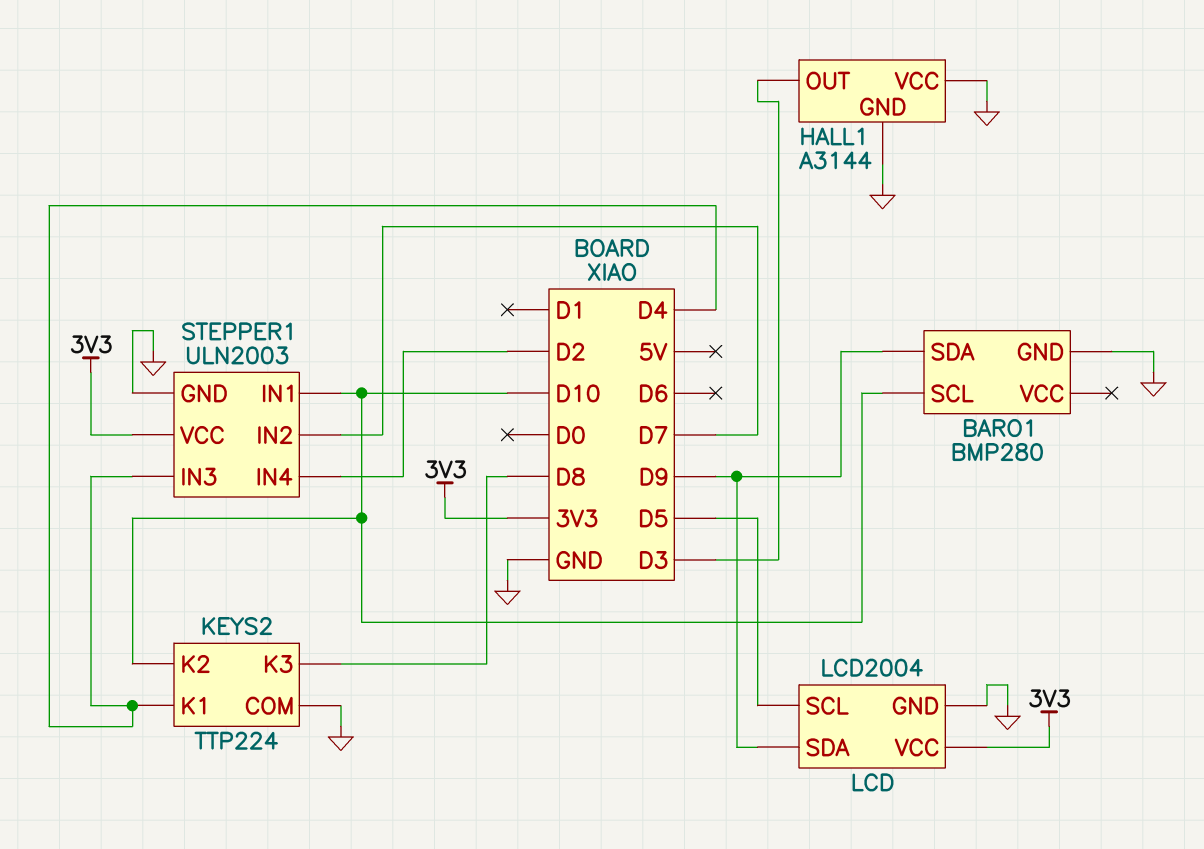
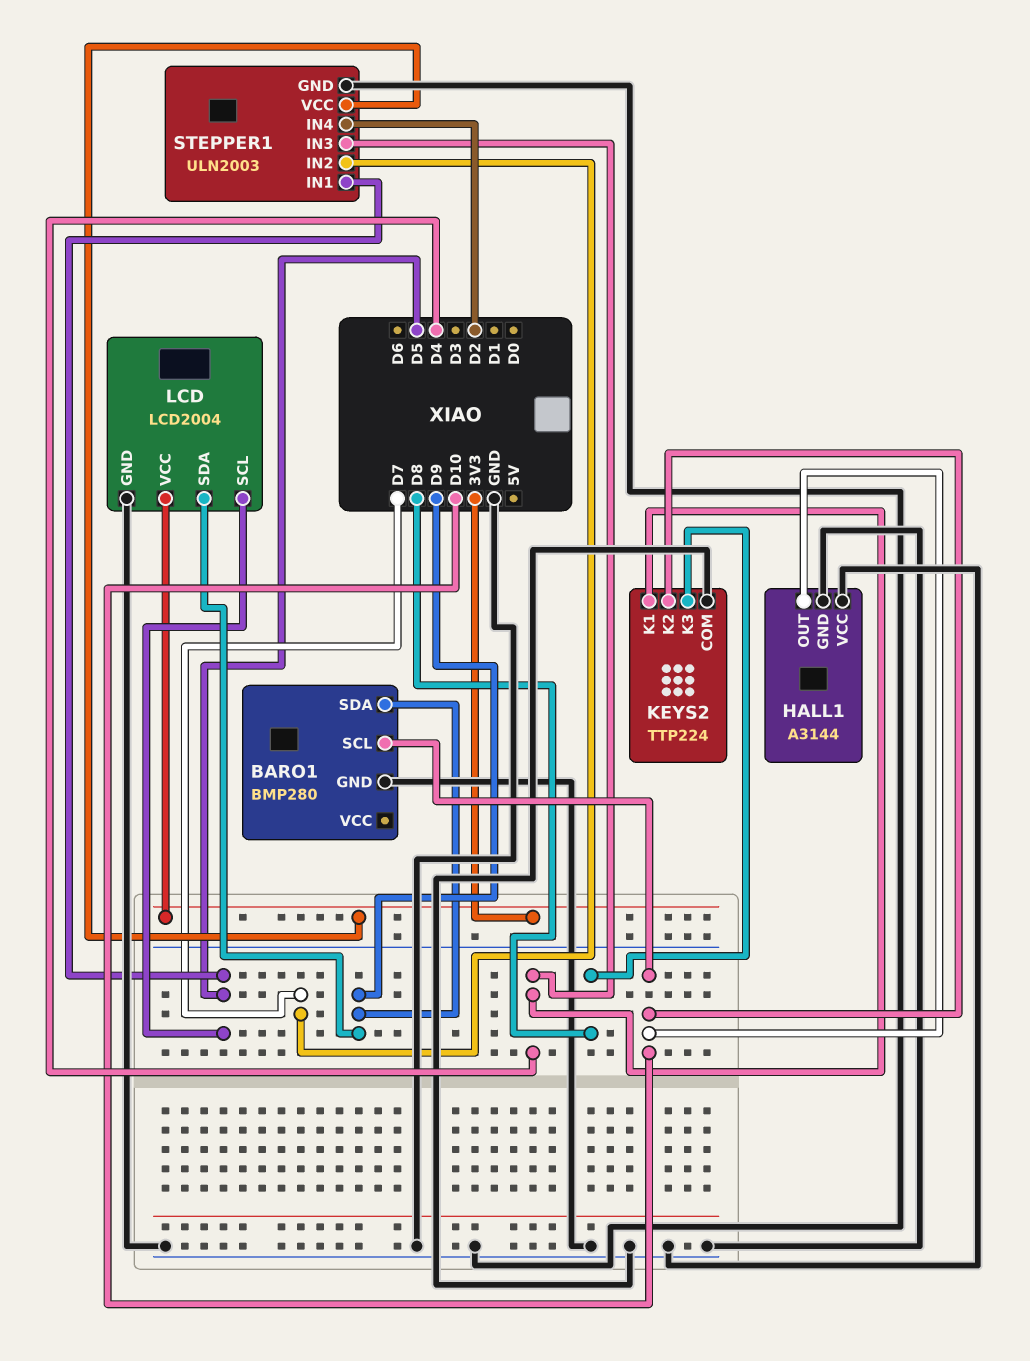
HALL1 pin OUT: D3 -> D10
STEPPER1 pin IN1: D10 -> D5

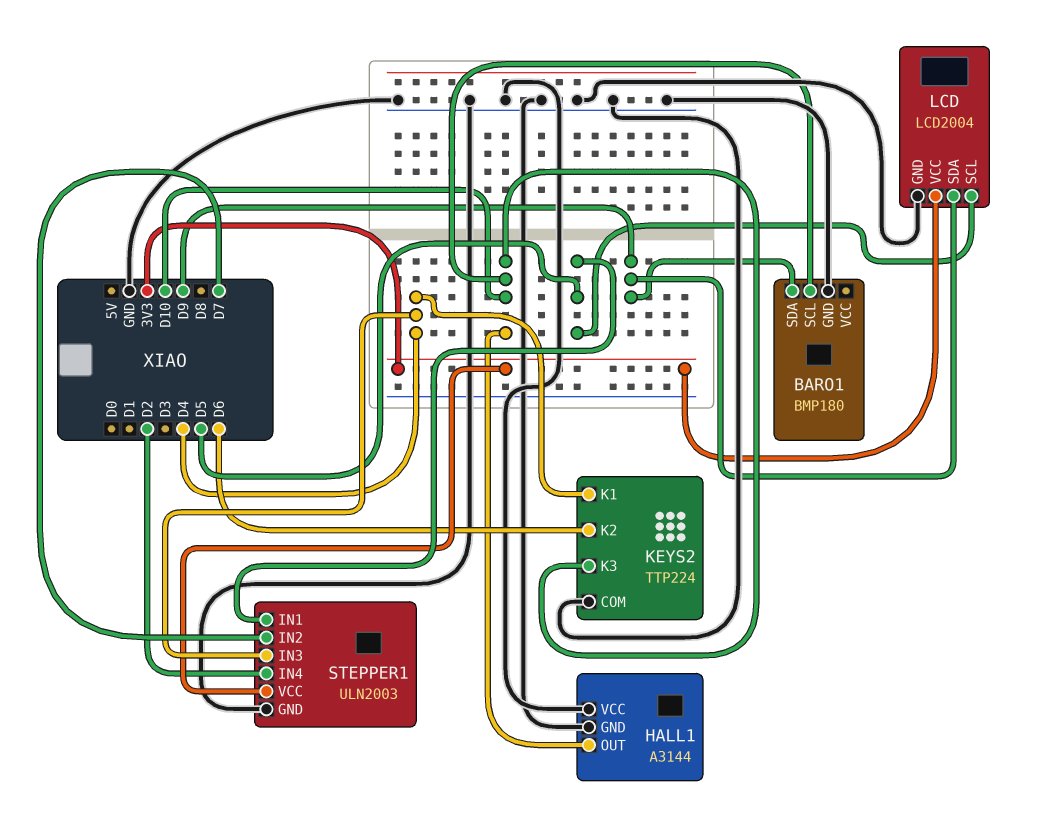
BARO1: BMP280 -> BMP180
KEYS2 pin K2: D10 -> D6
KEYS2 pin K3: D8 -> D10

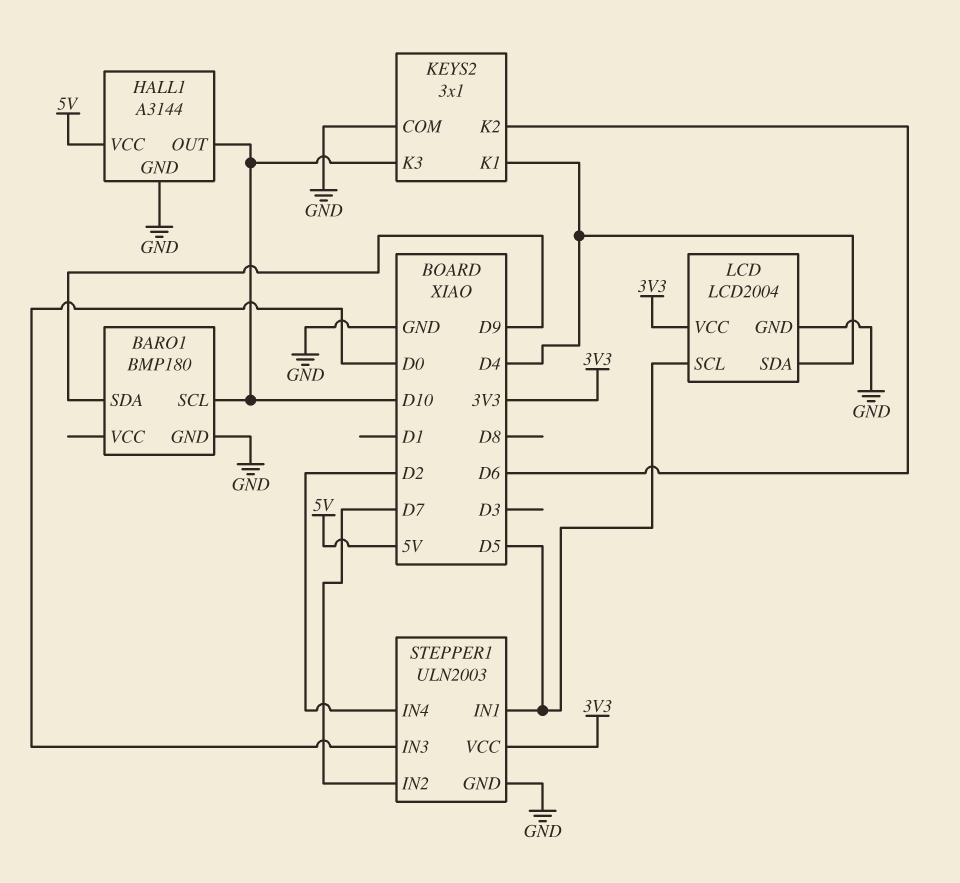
HALL1 pin VCC: GND -> 5V
KEYS2: TTP224 -> 3x1
LCD pin SDA: D9 -> D4
STEPPER1 pin IN3: D4 -> D0

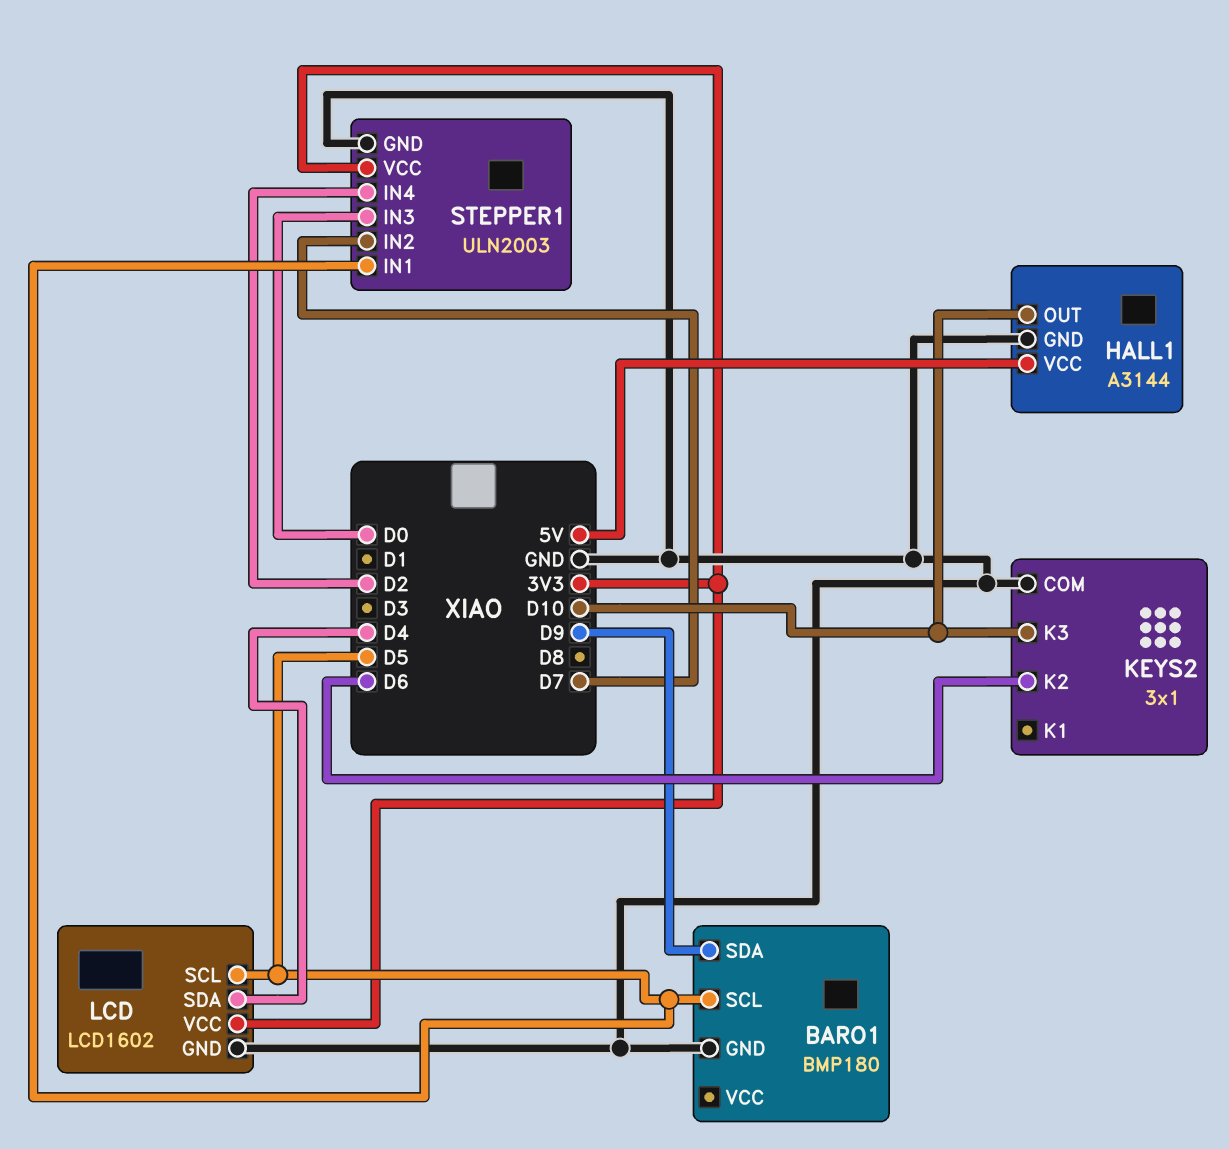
BARO1 pin SCL: D10 -> D5
KEYS2 pin K1: D4 -> none
LCD: LCD2004 -> LCD1602

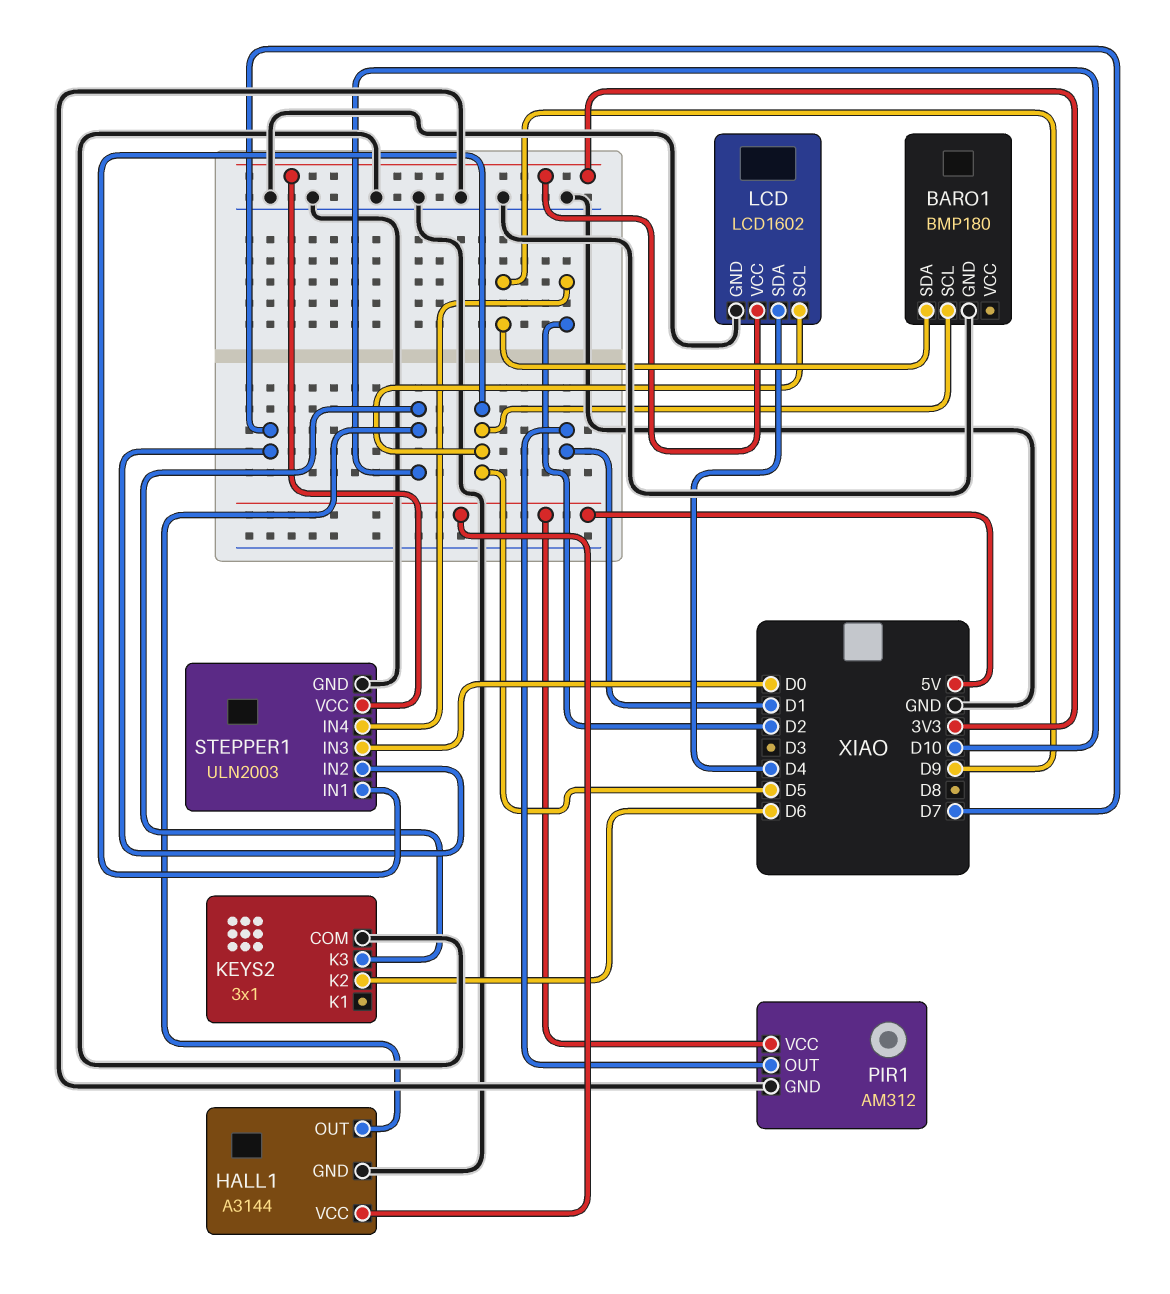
PIR1: none -> AM312
PIR1 pin GND: none -> GND
PIR1 pin OUT: none -> D1
PIR1 pin VCC: none -> 5V

